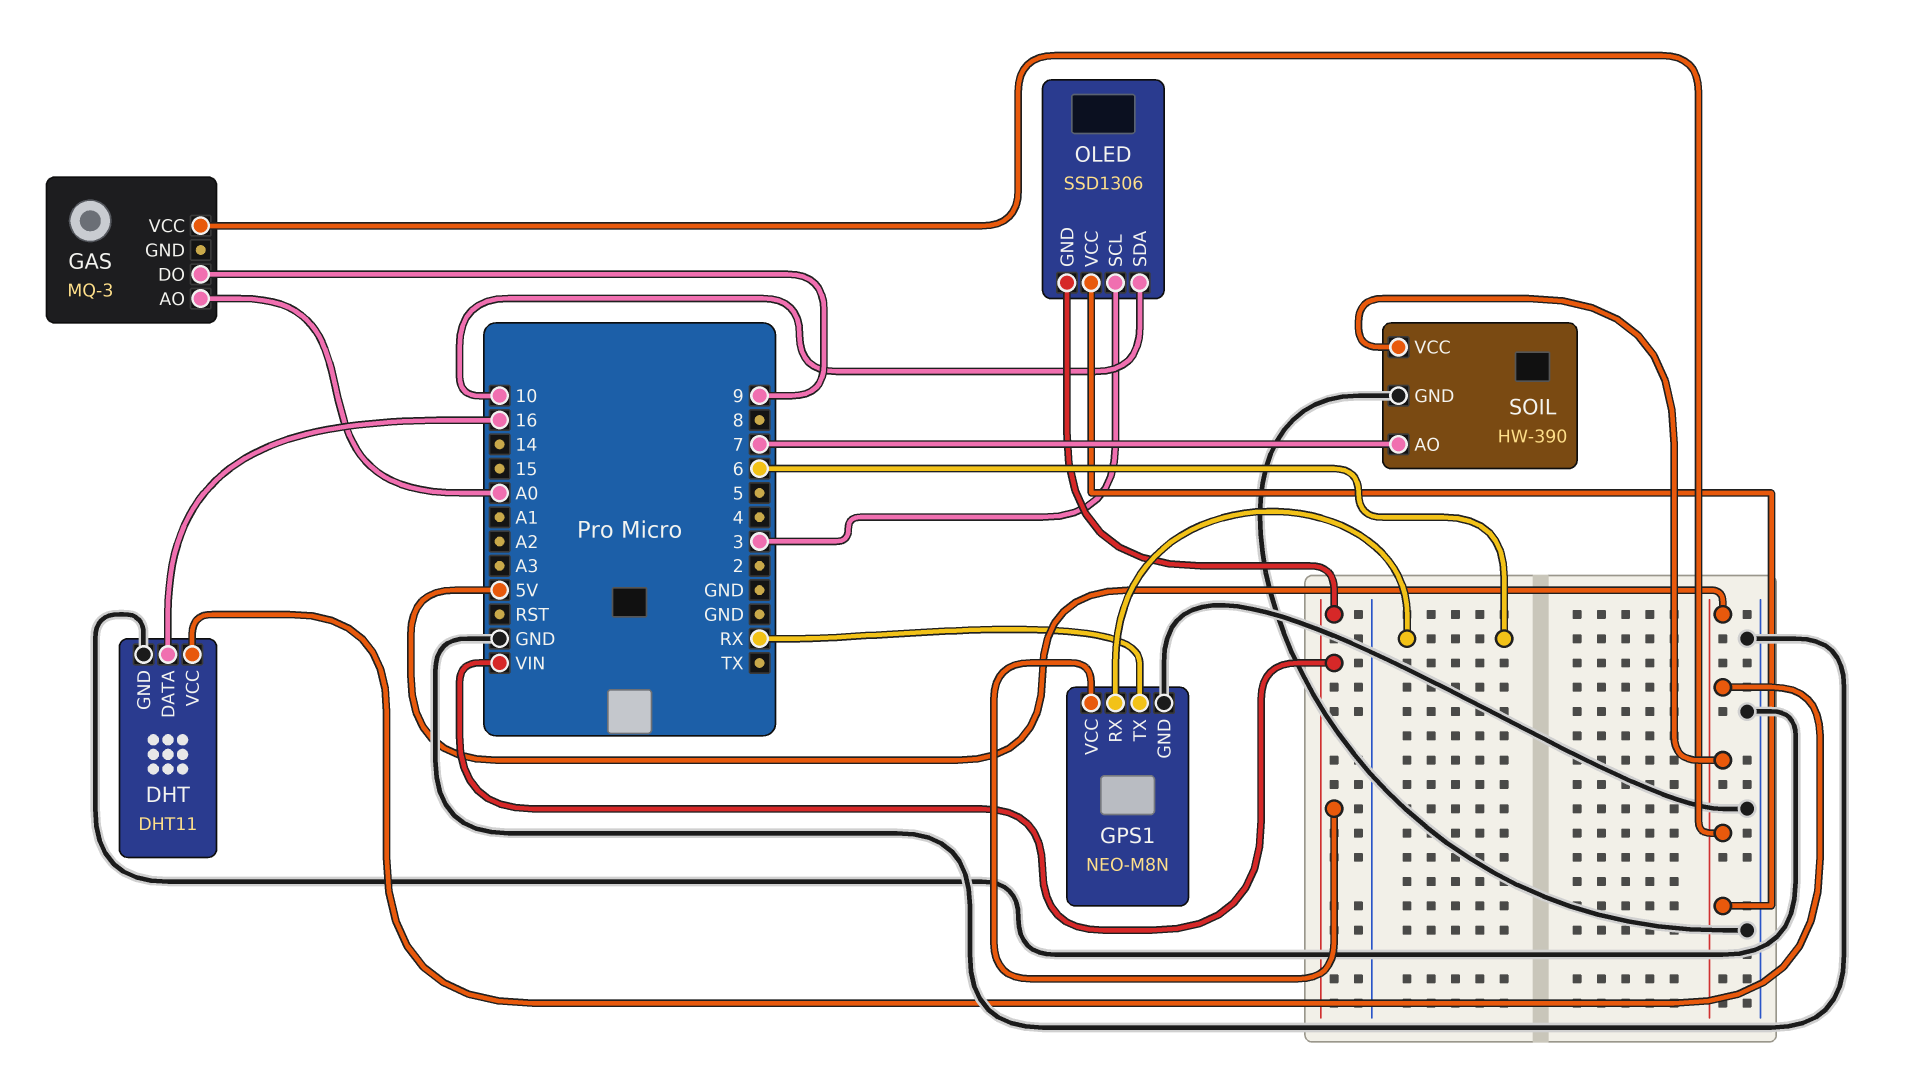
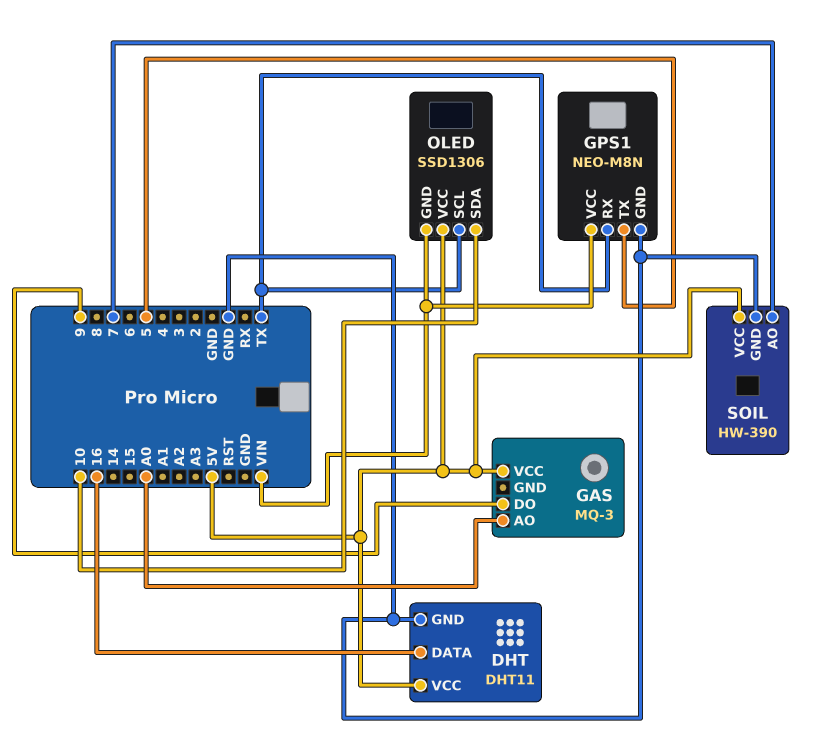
GPS1 pin RX: 6 -> TX
GPS1 pin TX: RX -> 5
OLED pin SCL: 3 -> TX

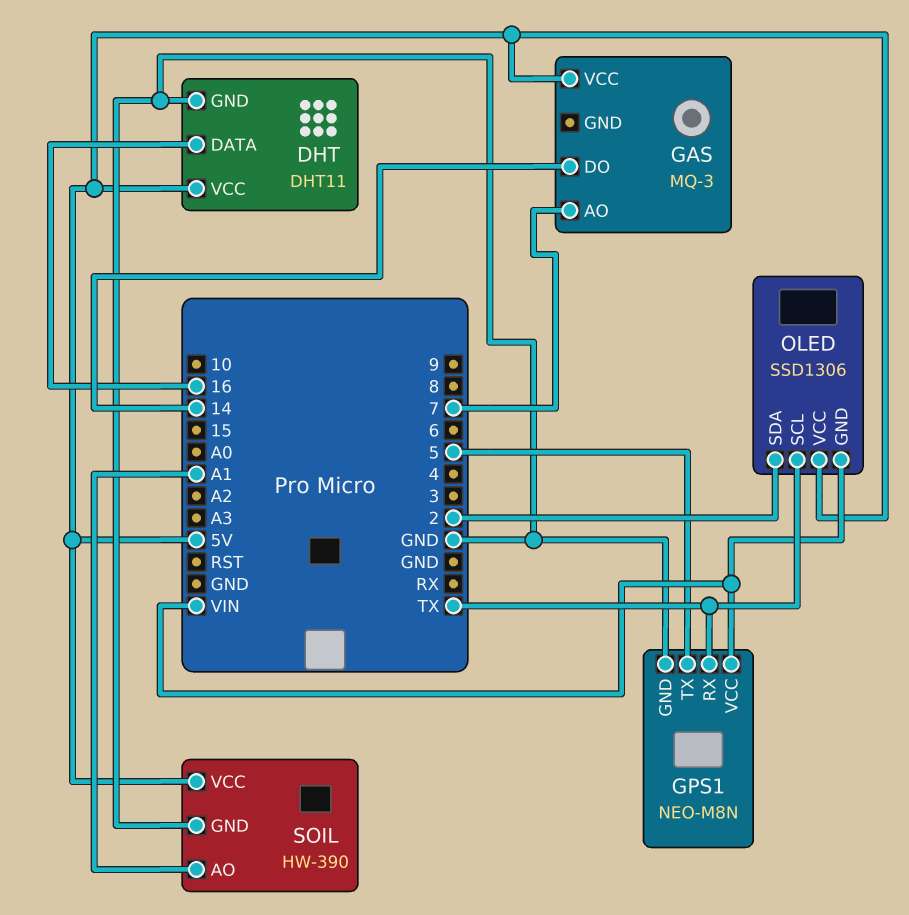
GAS pin AO: A0 -> 7
GAS pin DO: 9 -> 14
OLED pin SDA: 10 -> 2
SOIL pin AO: 7 -> A1

